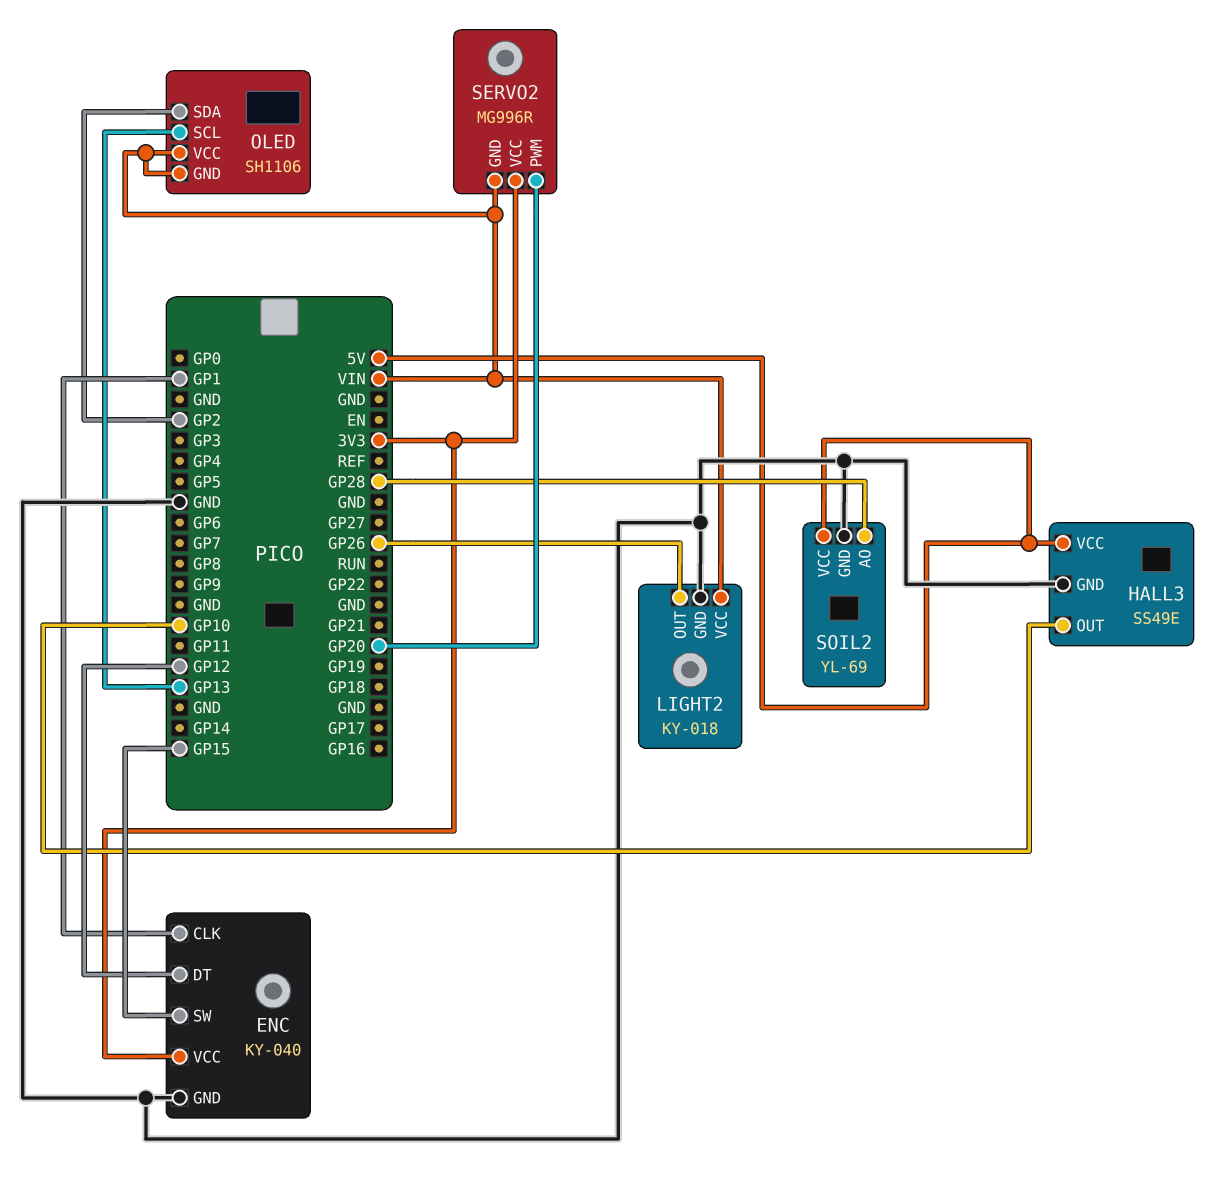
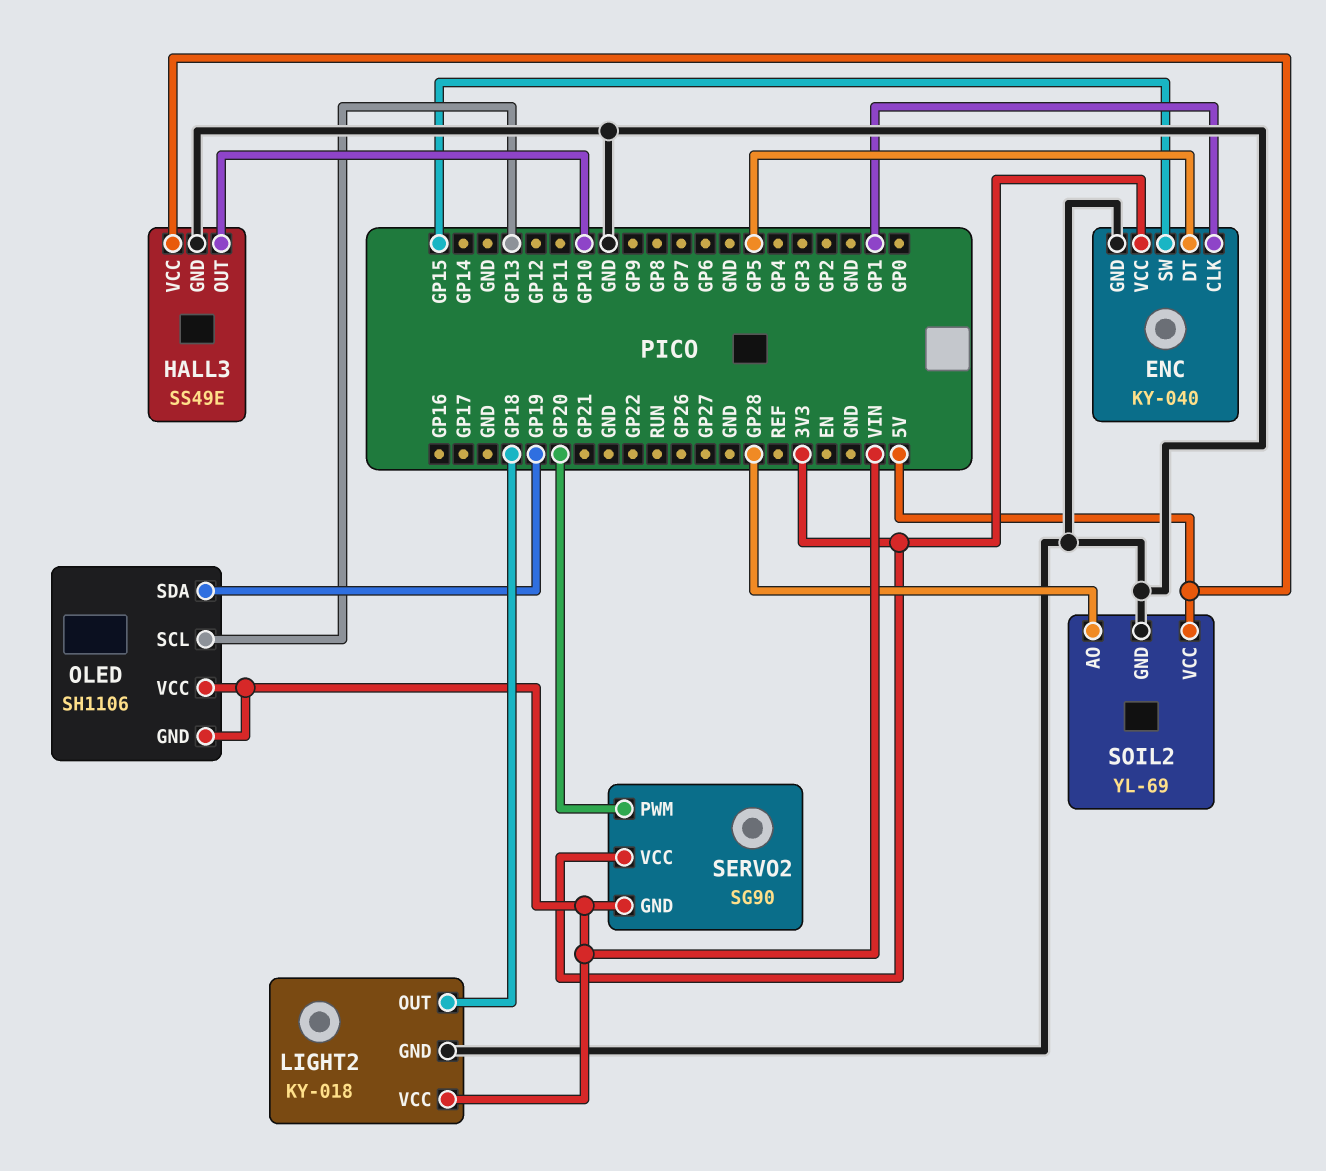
ENC pin DT: GP12 -> GP5
LIGHT2 pin OUT: GP26 -> GP18
OLED pin SDA: GP2 -> GP19
SERVO2: MG996R -> SG90

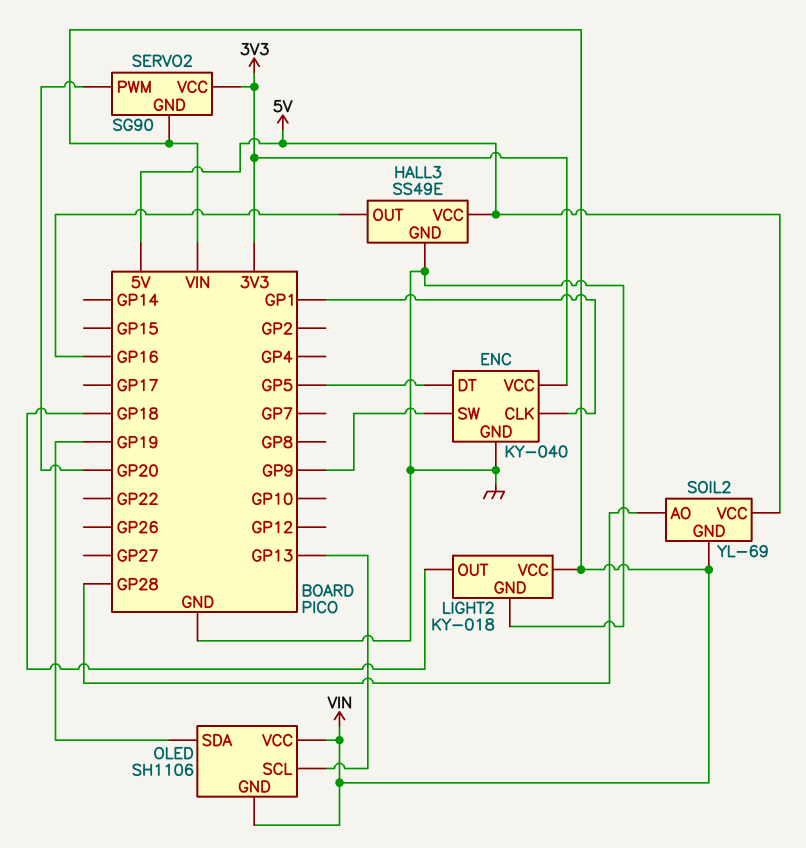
ENC pin SW: GP15 -> GP9
HALL3 pin OUT: GP10 -> GP16
SOIL2 pin GND: GND -> VIN

